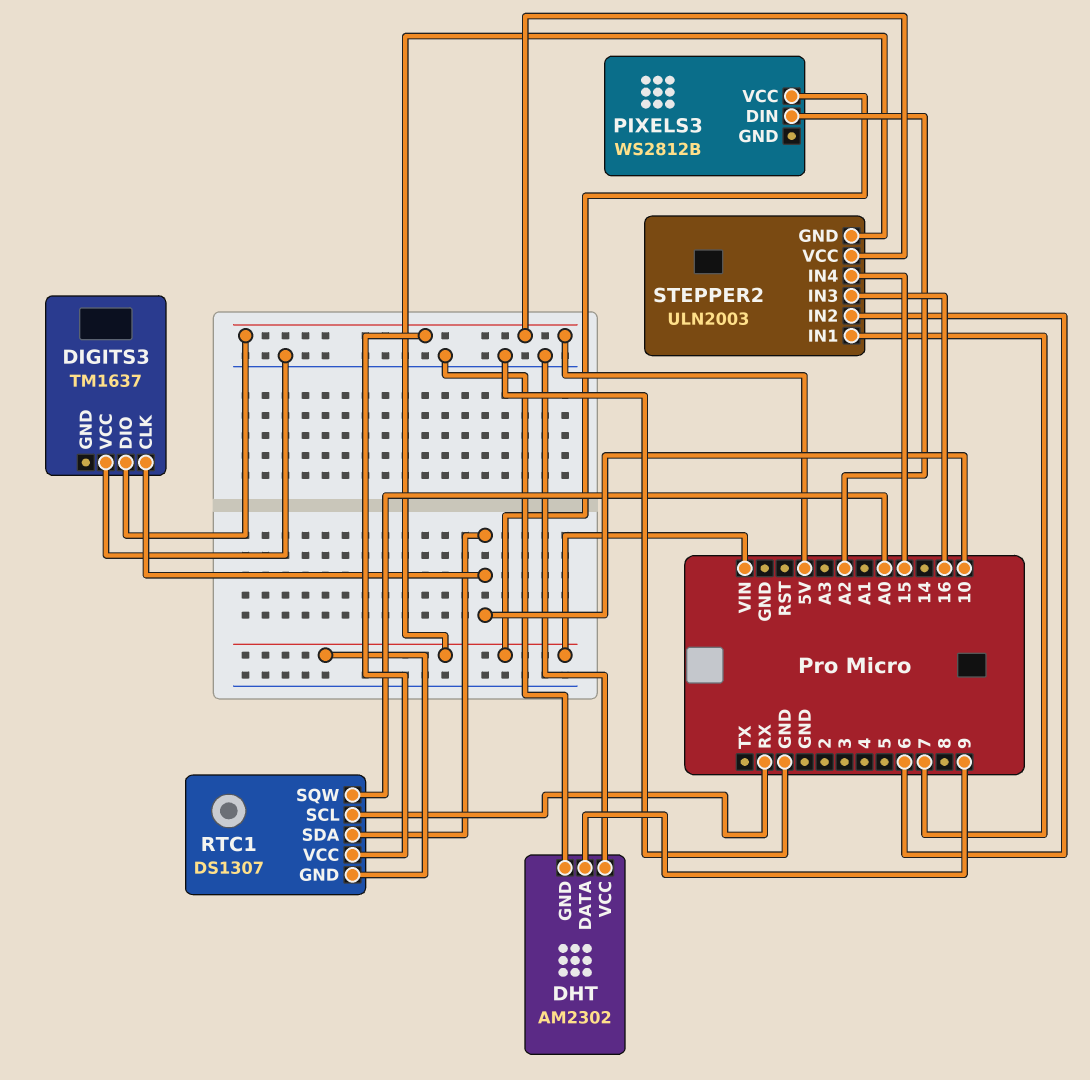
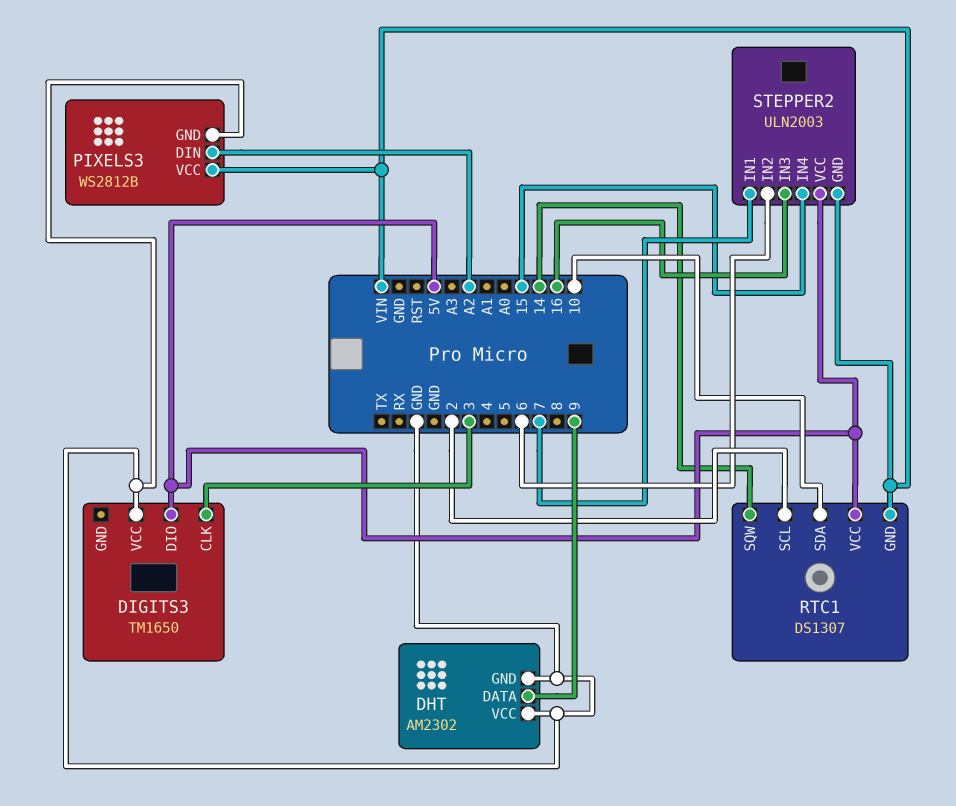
DIGITS3: TM1637 -> TM1650
DIGITS3 pin CLK: 10 -> 3
PIXELS3 pin GND: none -> GND
RTC1 pin SCL: RX -> 2
RTC1 pin SQW: A0 -> 14

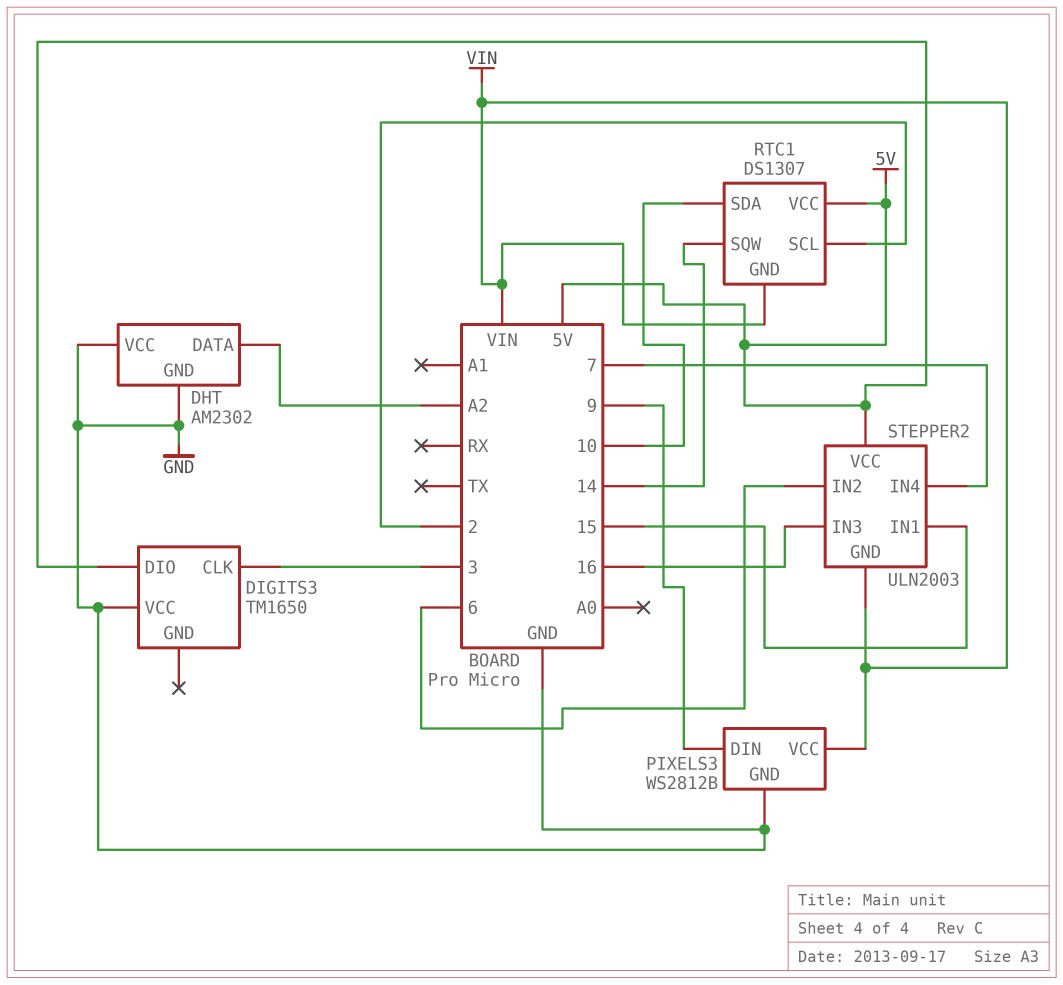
DHT pin DATA: 9 -> A2
PIXELS3 pin DIN: A2 -> 9
STEPPER2 pin IN1: 7 -> 15
STEPPER2 pin IN4: 15 -> 7

